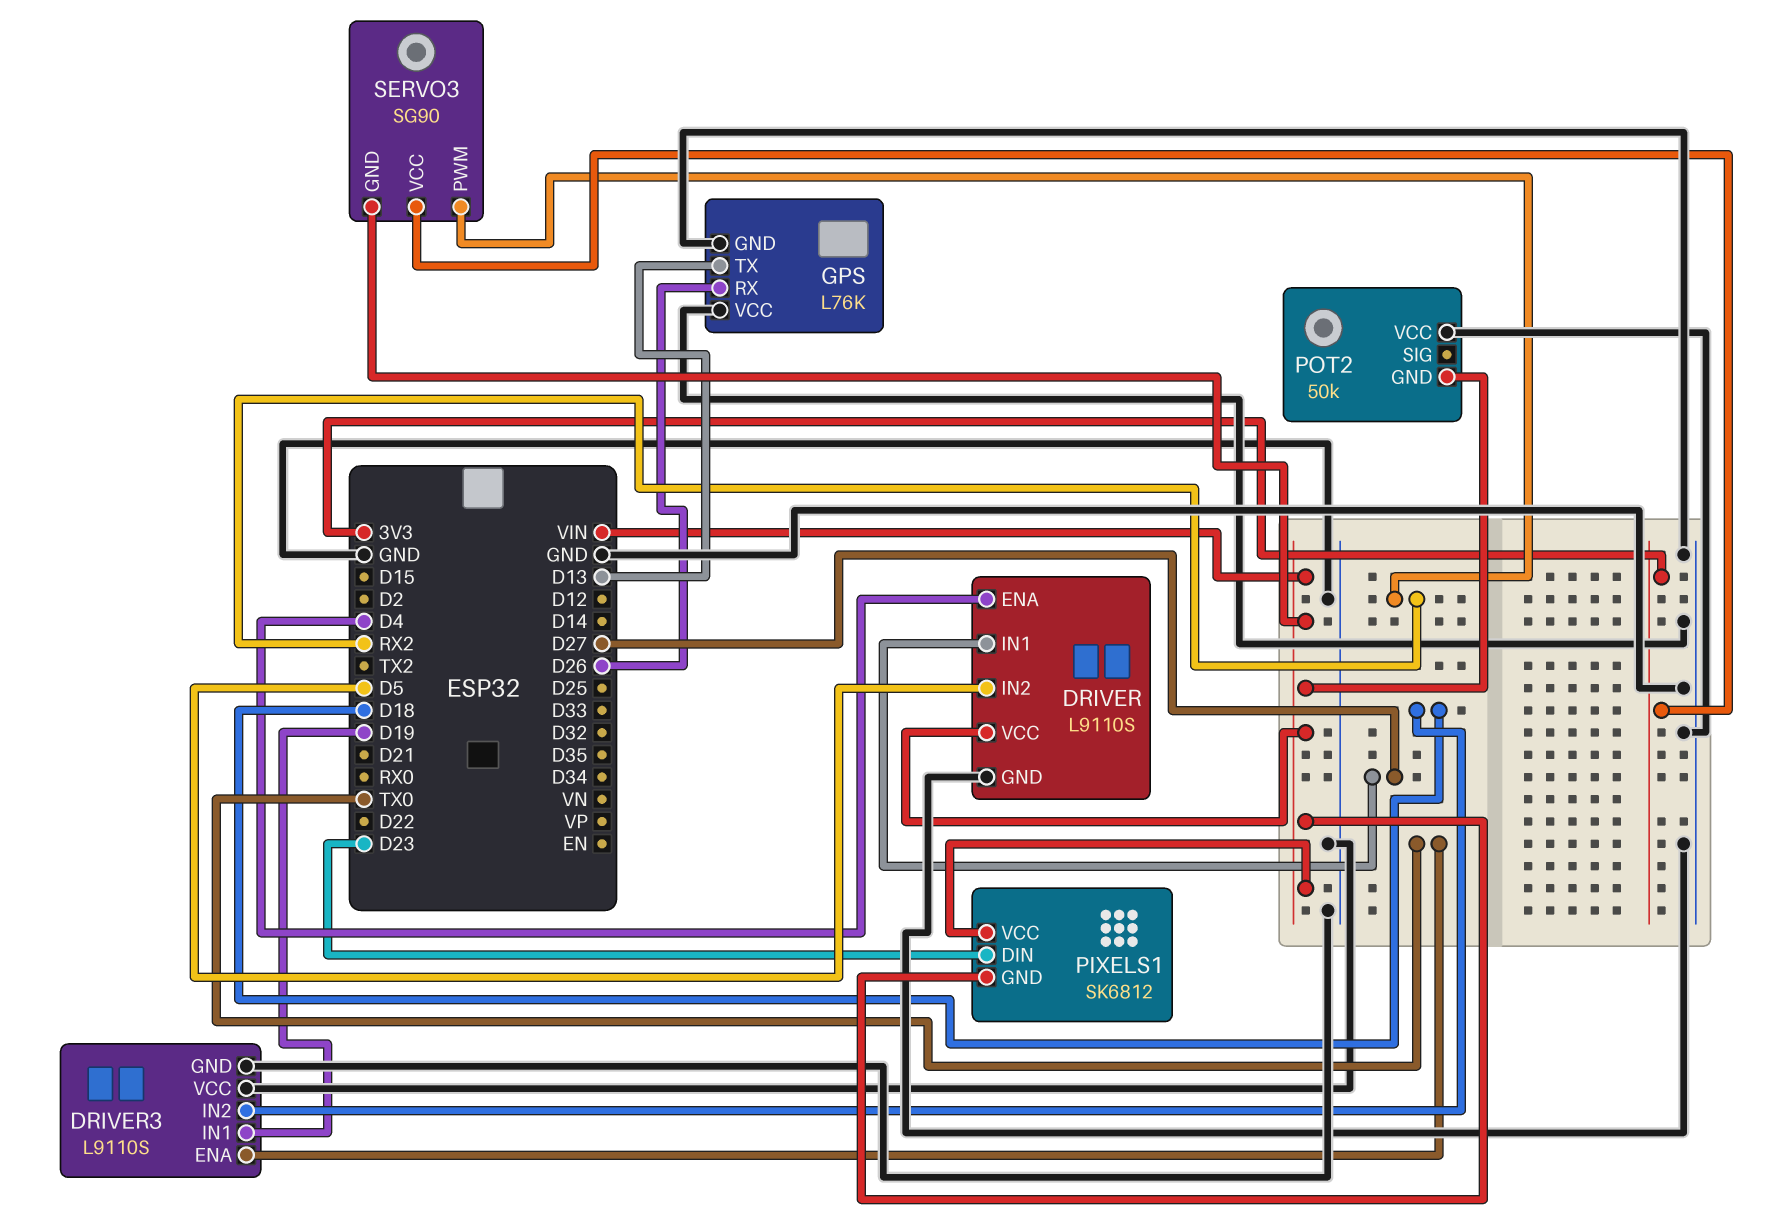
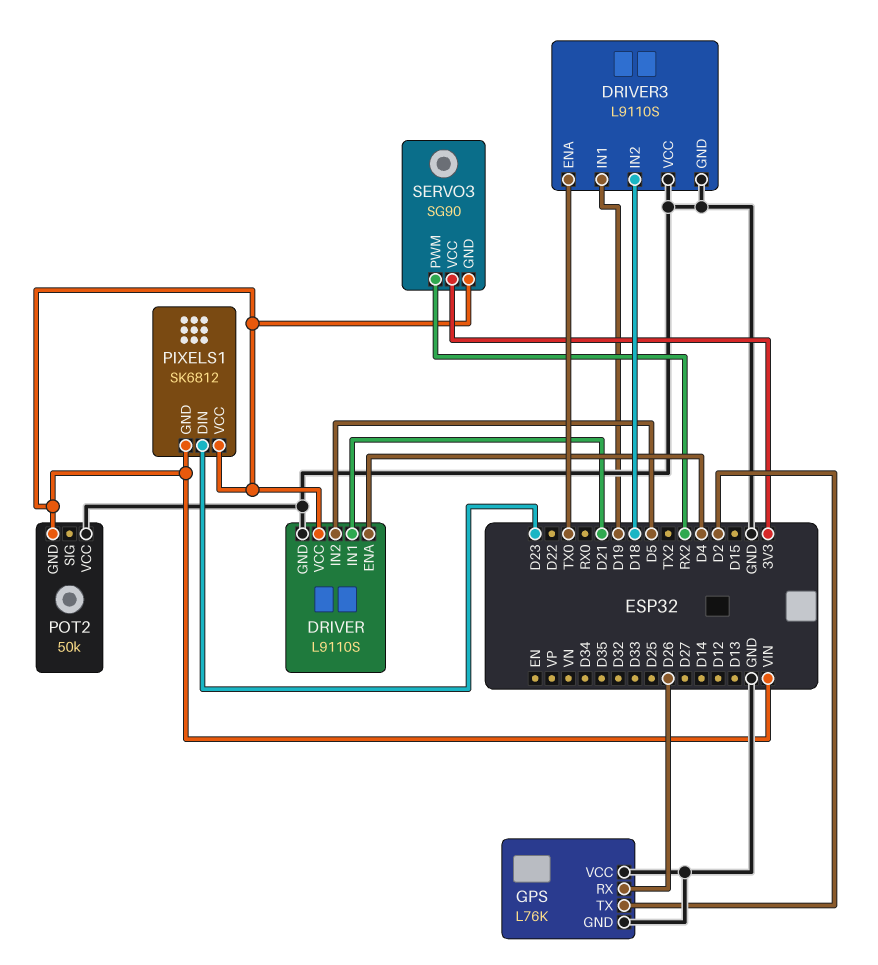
DRIVER pin IN1: D27 -> D21
GPS pin TX: D13 -> D2

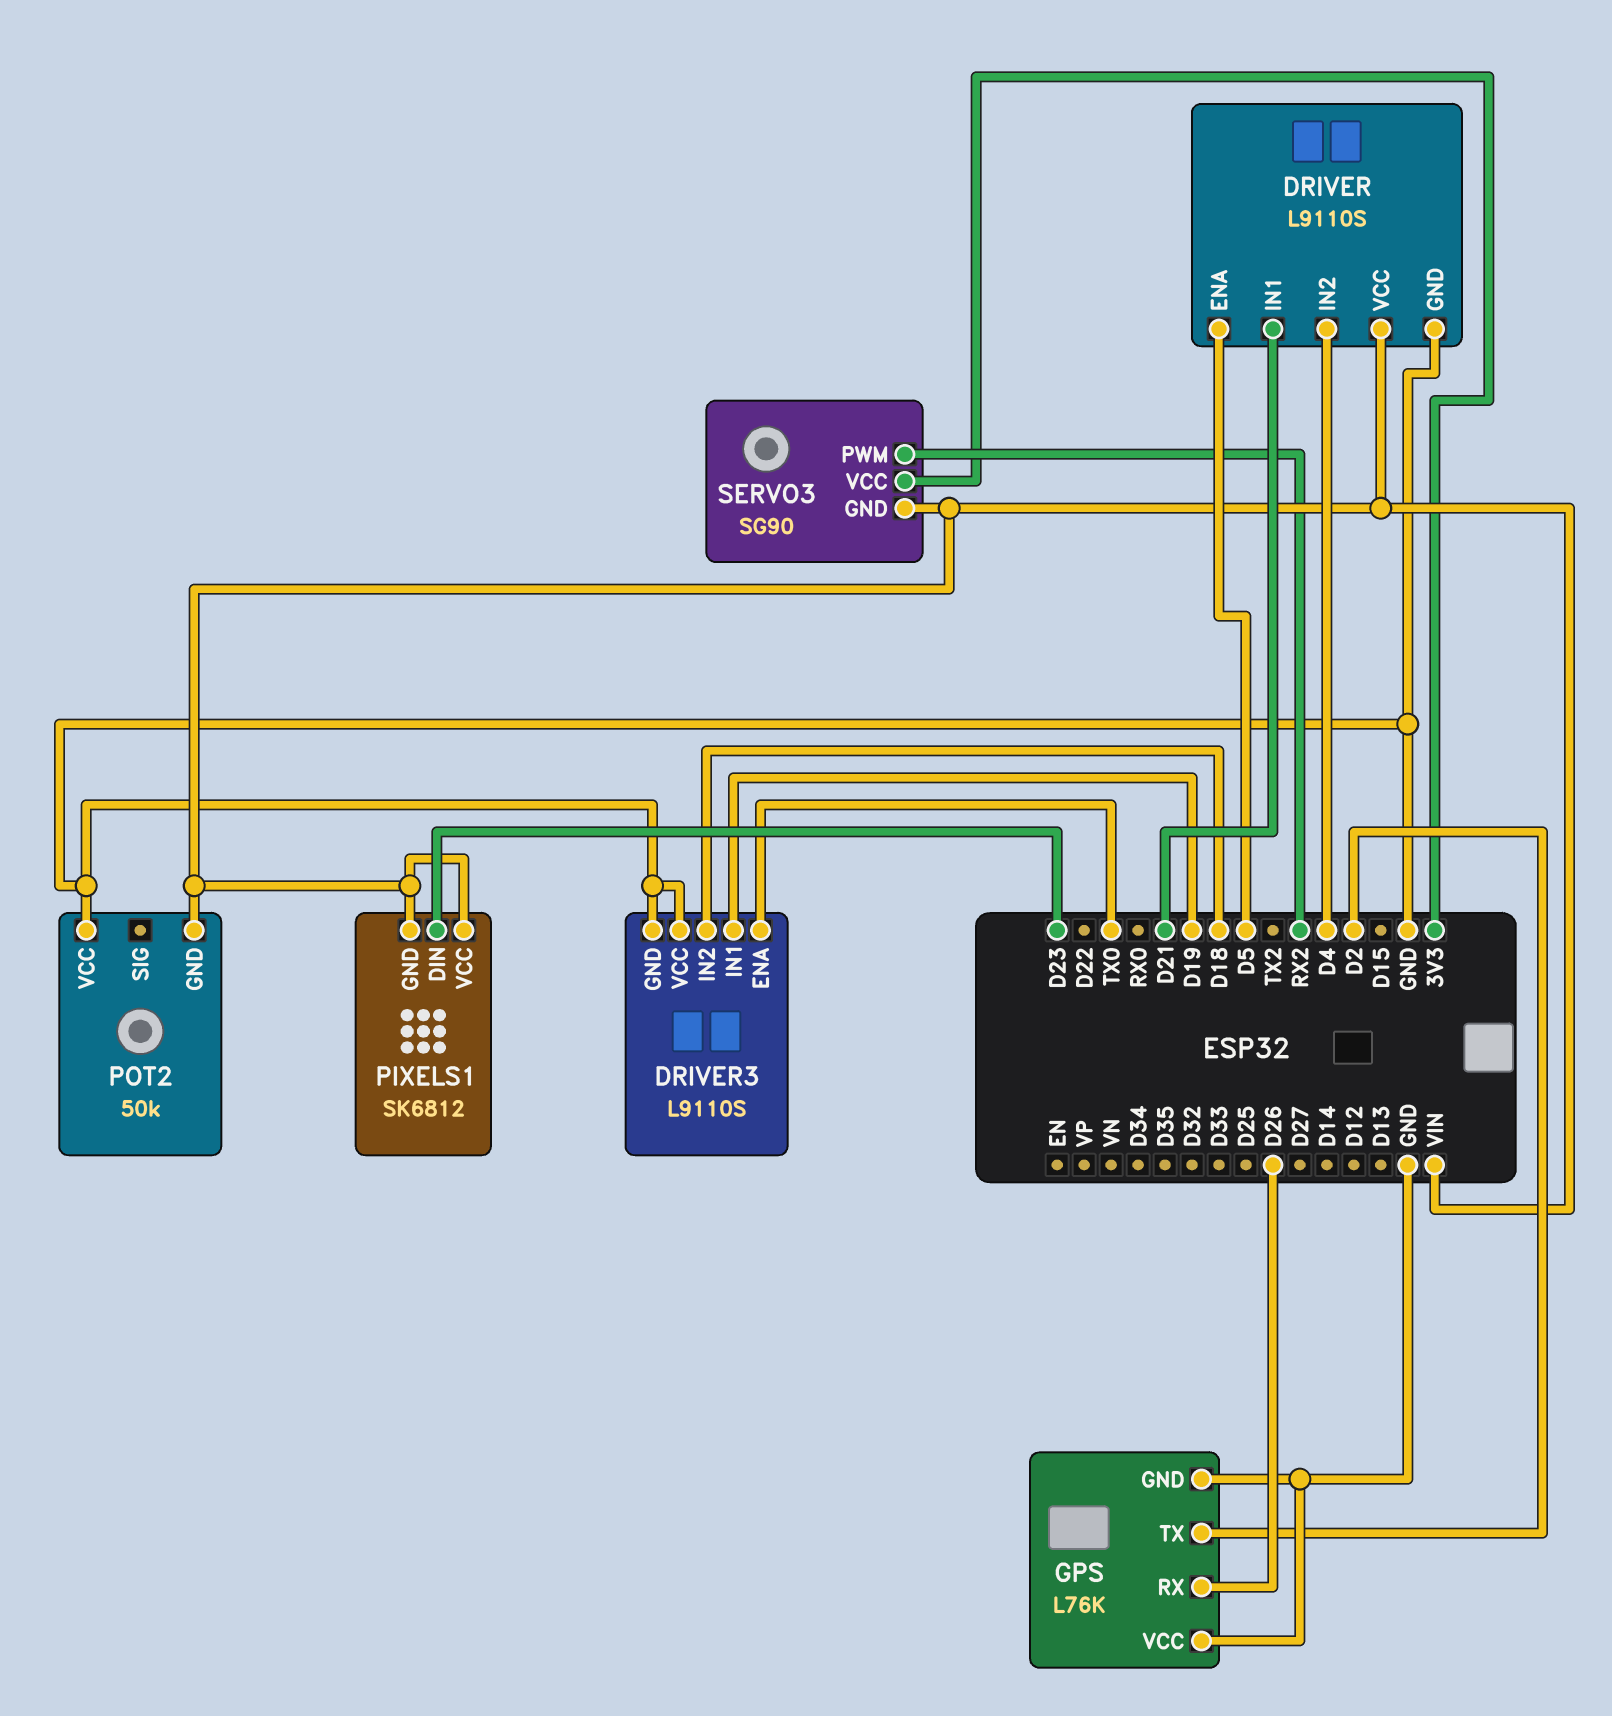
DRIVER pin ENA: D4 -> D5
DRIVER pin IN2: D5 -> D4

